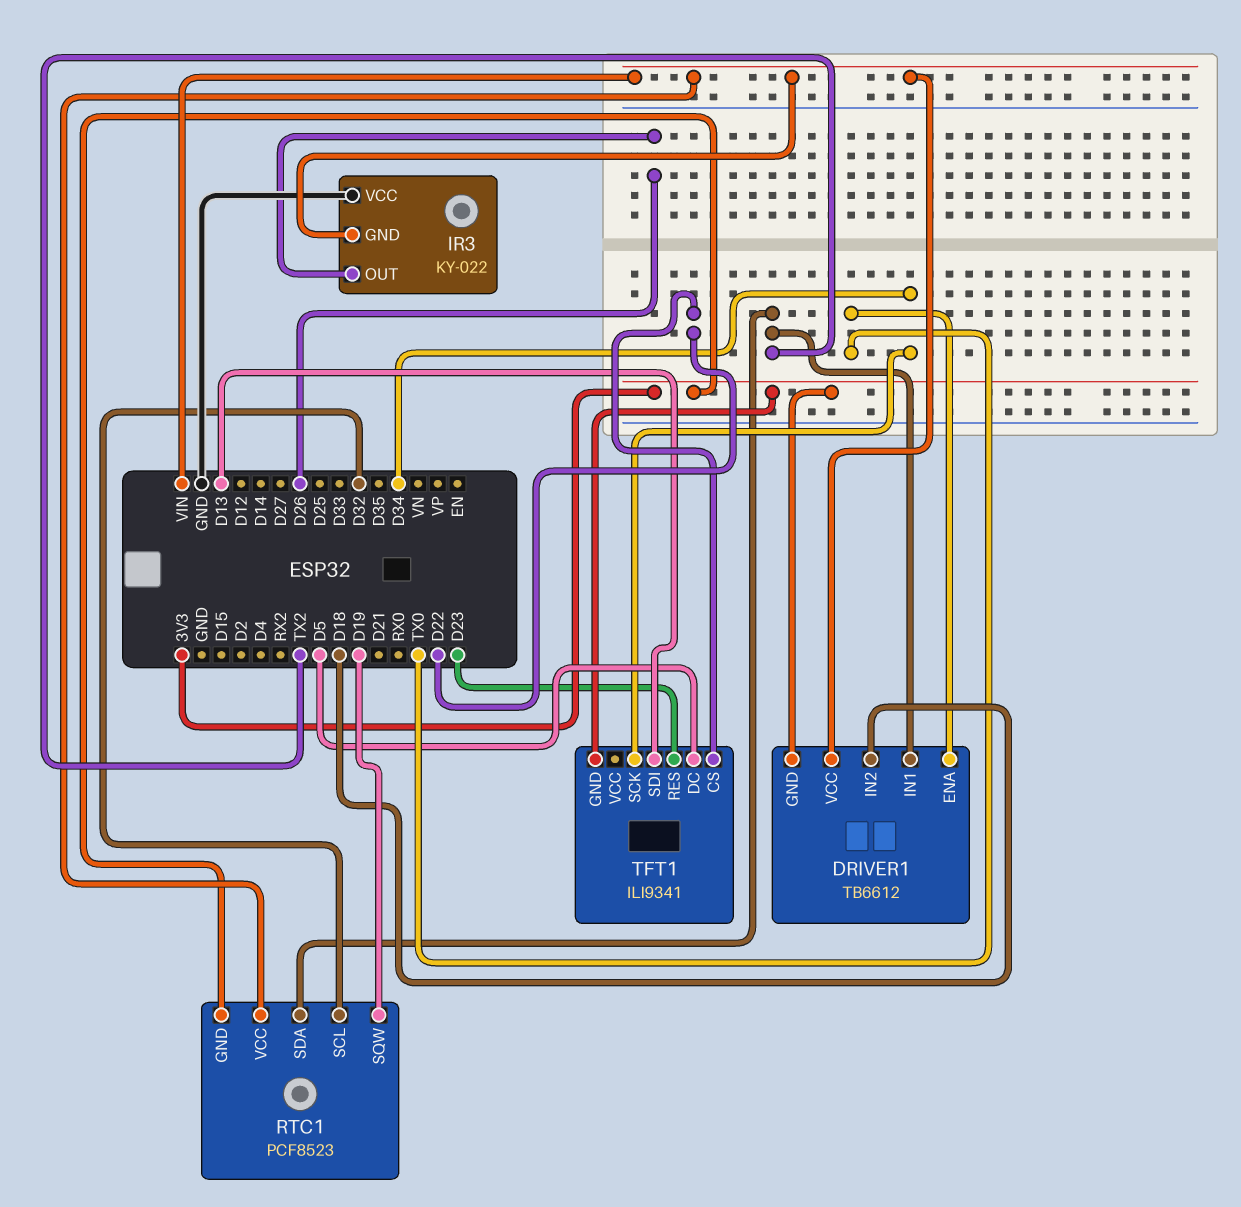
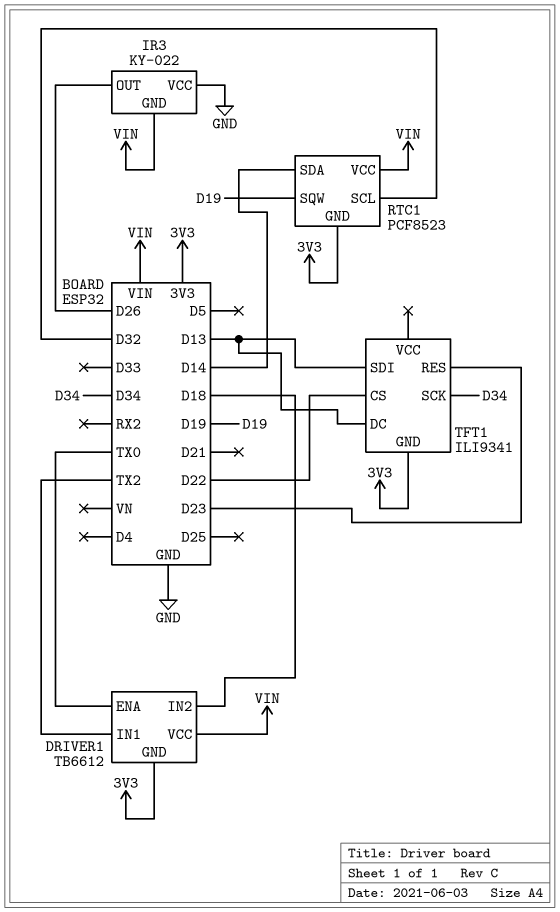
RTC1 pin SDA: TX2 -> D14
TFT1 pin DC: D5 -> D13

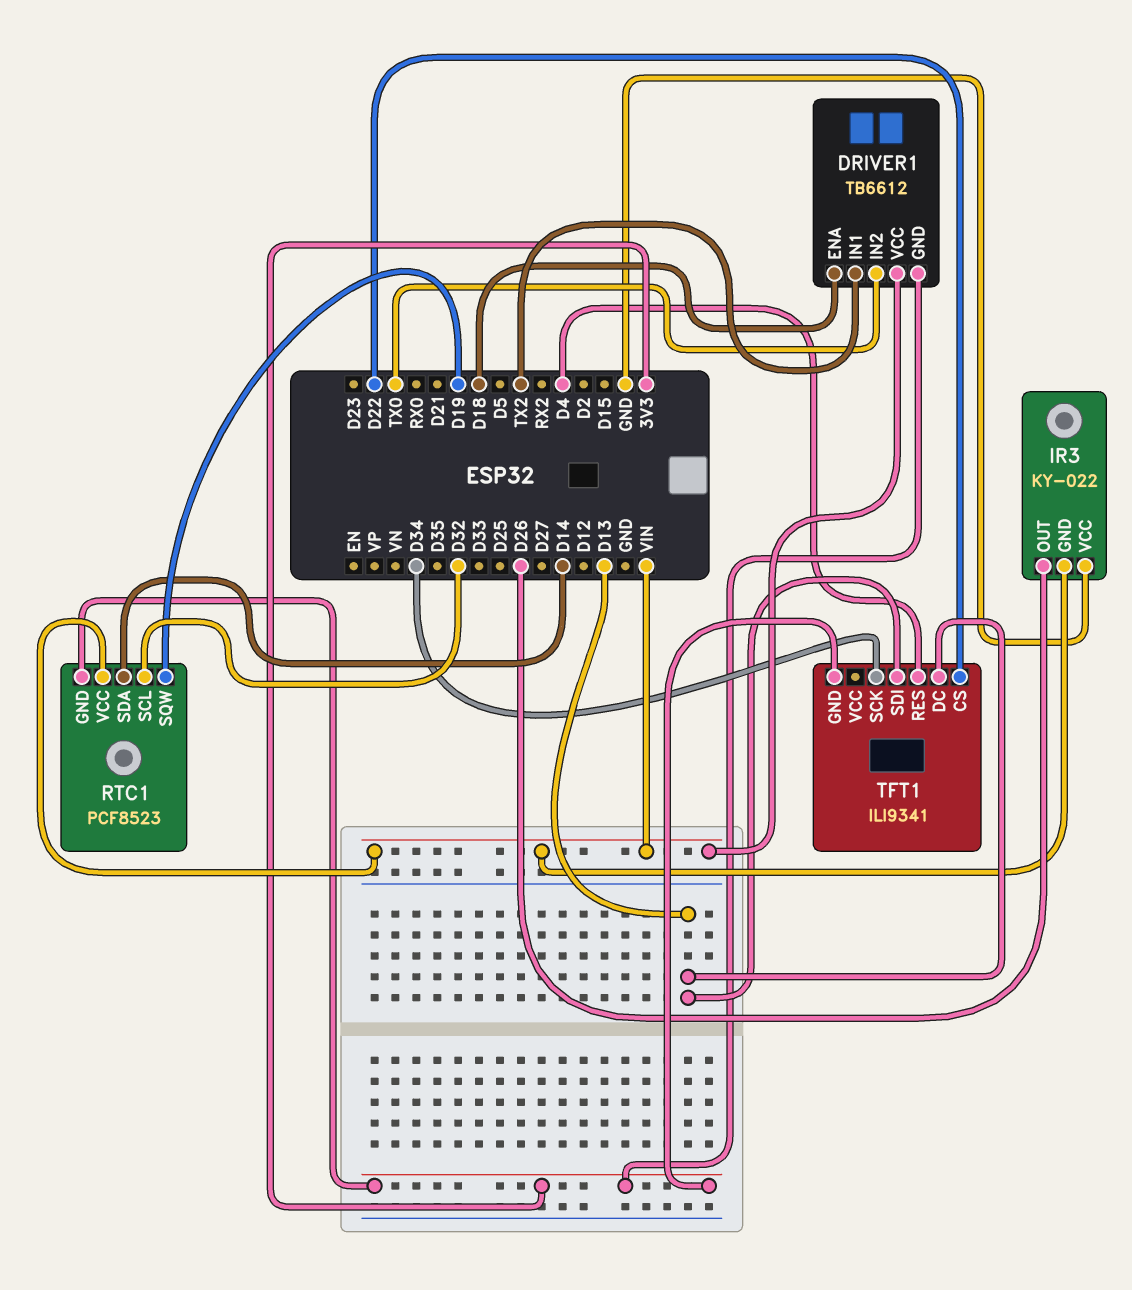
DRIVER1 pin ENA: TX0 -> D18
DRIVER1 pin IN2: D18 -> TX0
TFT1 pin RES: D23 -> D4

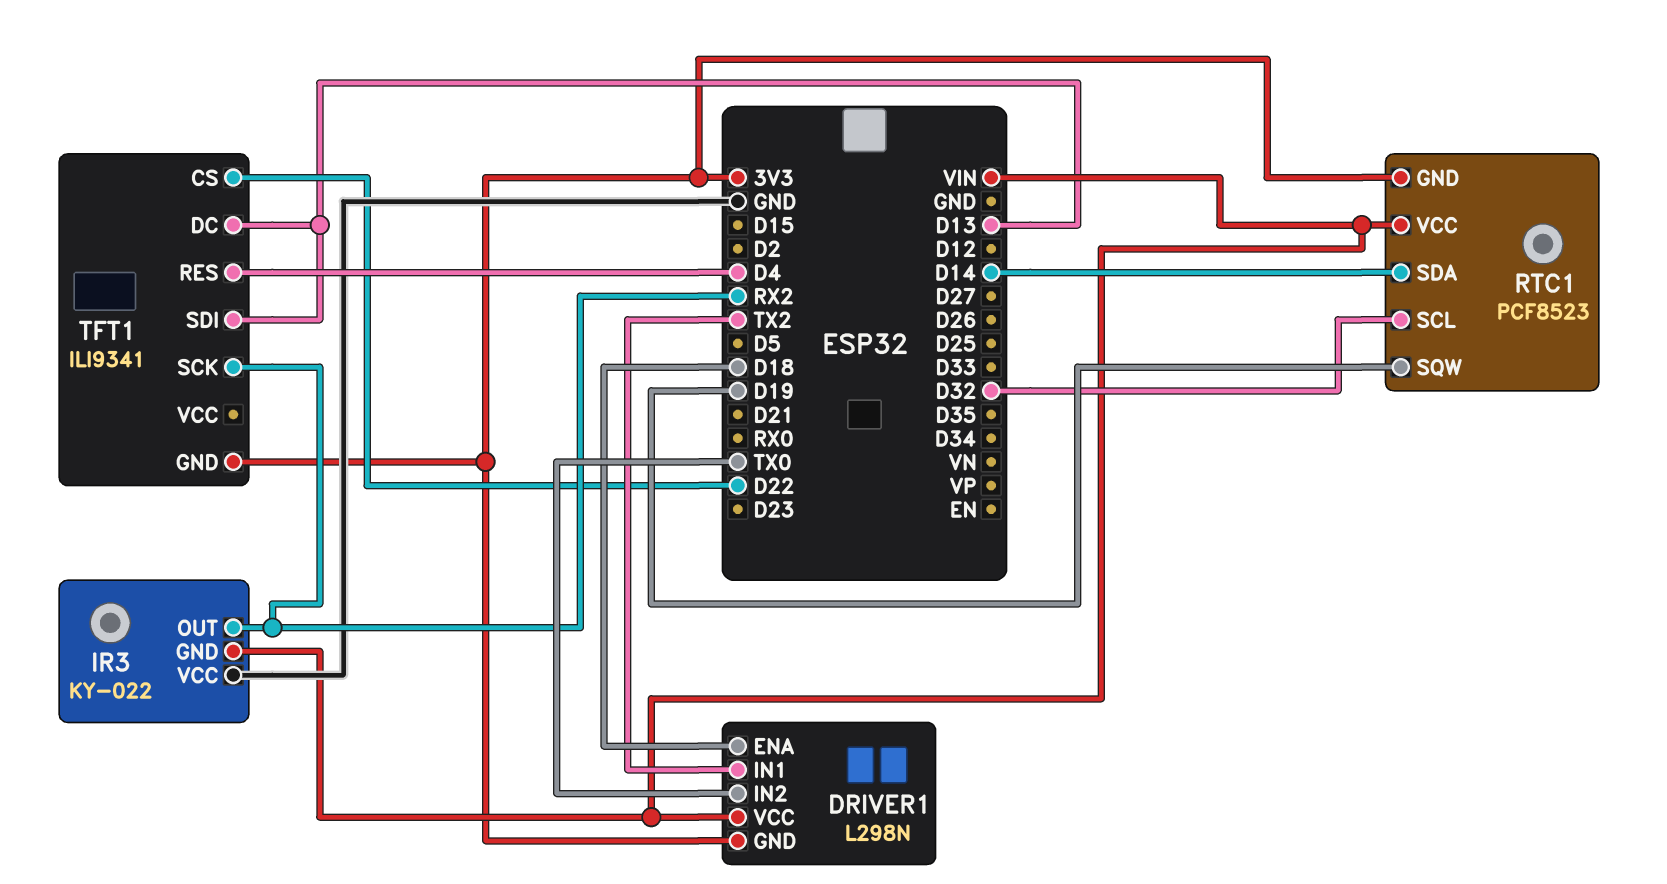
DRIVER1: TB6612 -> L298N
IR3 pin OUT: D26 -> RX2
TFT1 pin SCK: D34 -> RX2

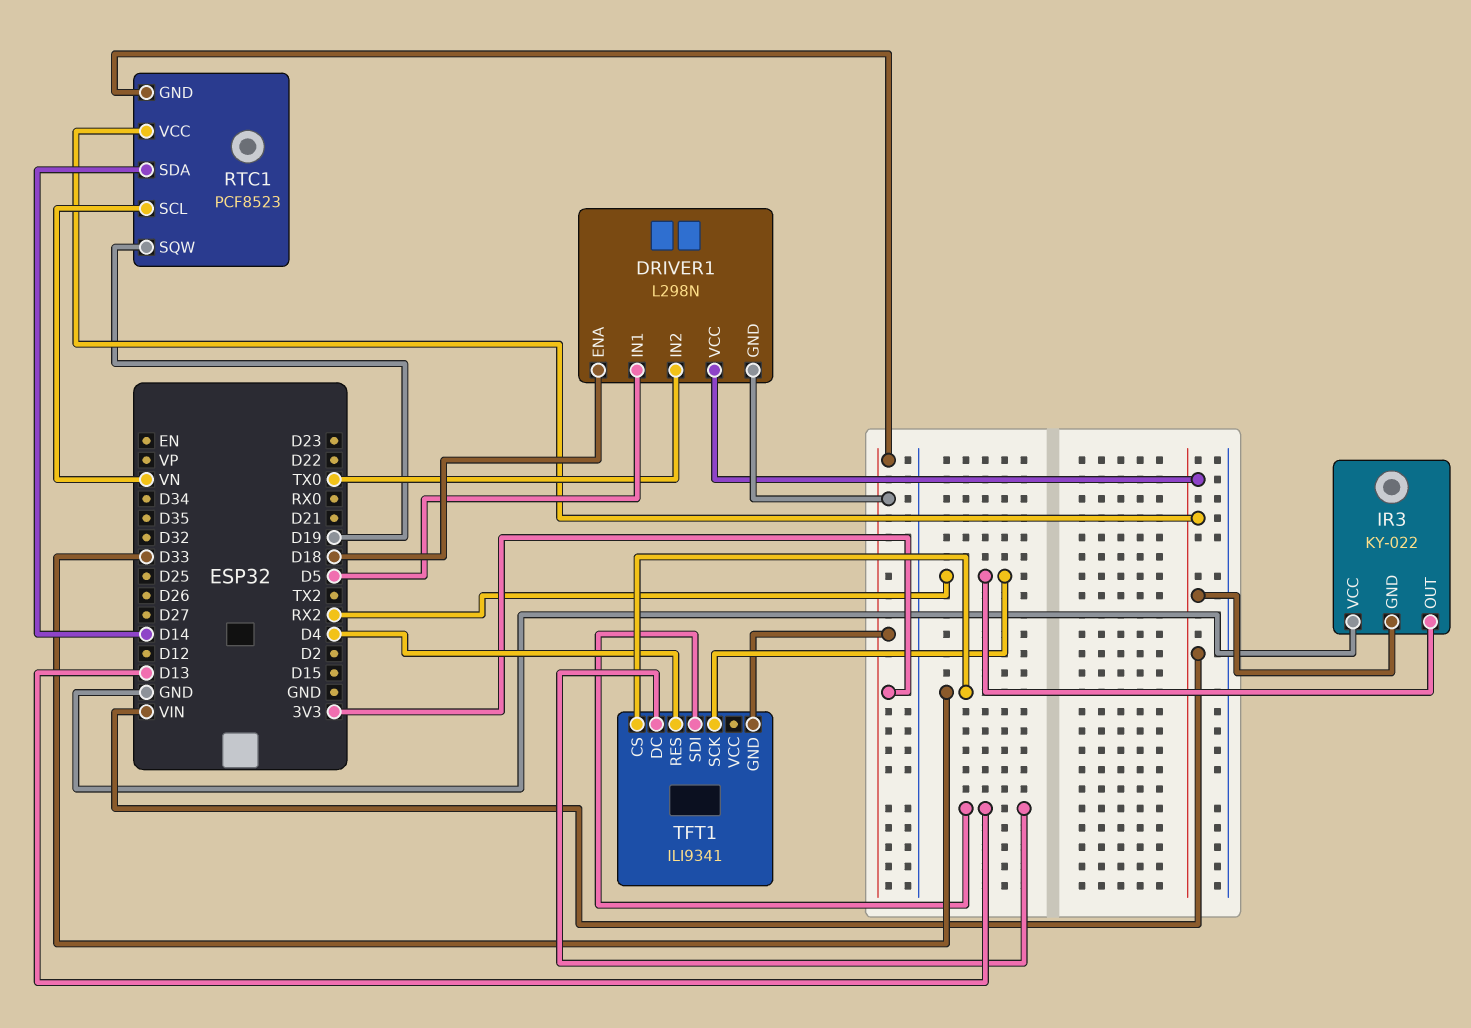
DRIVER1 pin IN1: TX2 -> D5
RTC1 pin SCL: D32 -> VN
TFT1 pin CS: D22 -> D33

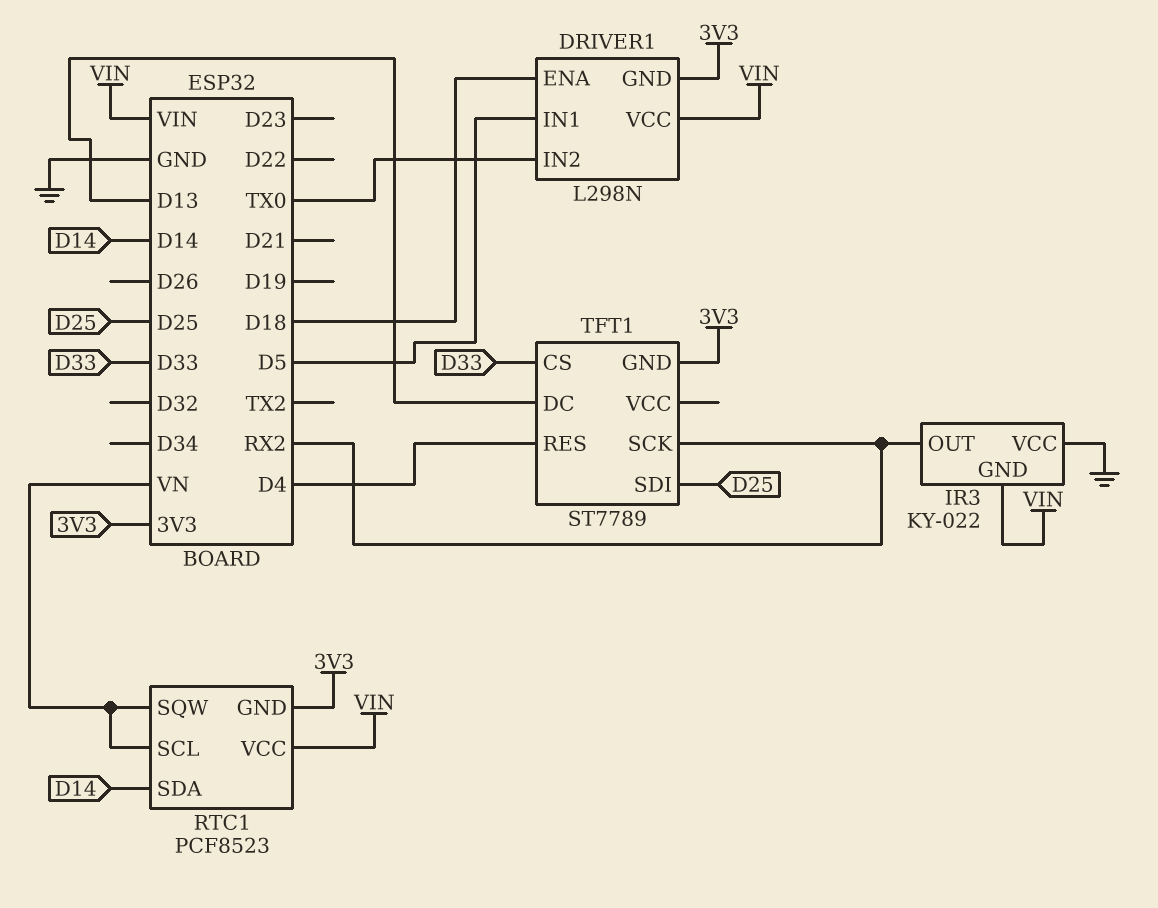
RTC1 pin SQW: D19 -> VN
TFT1: ILI9341 -> ST7789
TFT1 pin SDI: D13 -> D25

